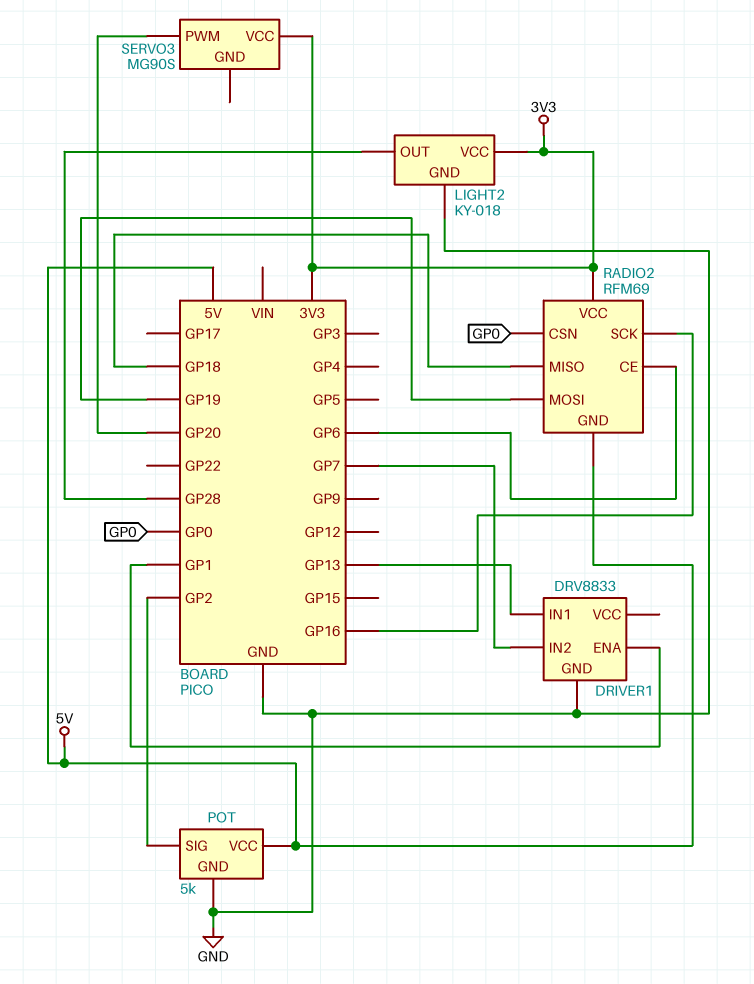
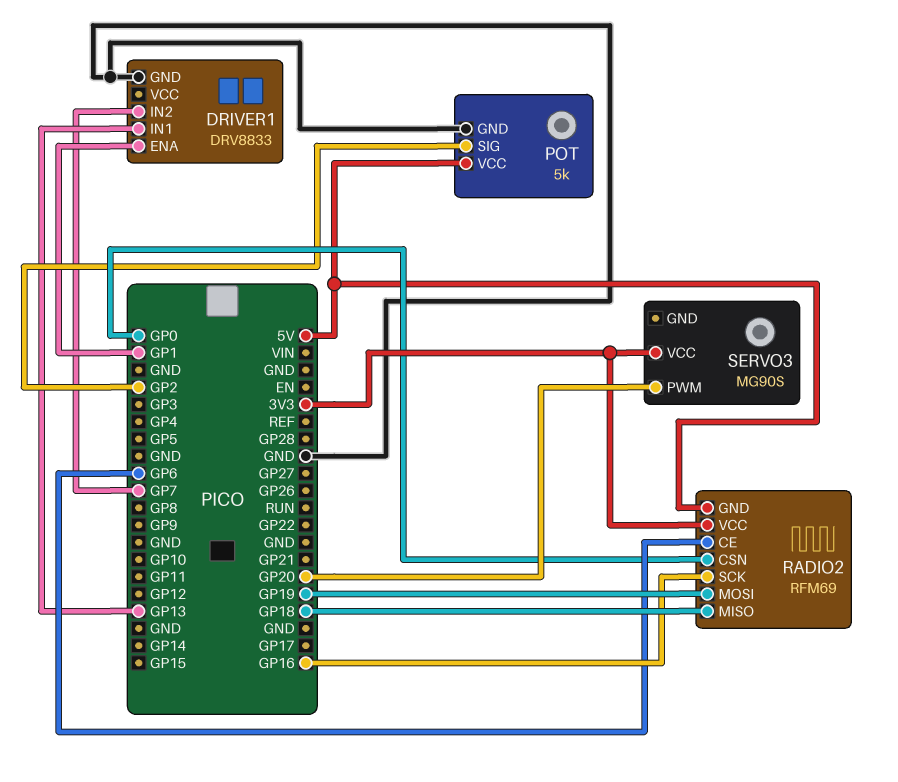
LIGHT2: KY-018 -> none
LIGHT2 pin GND: GND -> none
LIGHT2 pin OUT: GP28 -> none
LIGHT2 pin VCC: 3V3 -> none

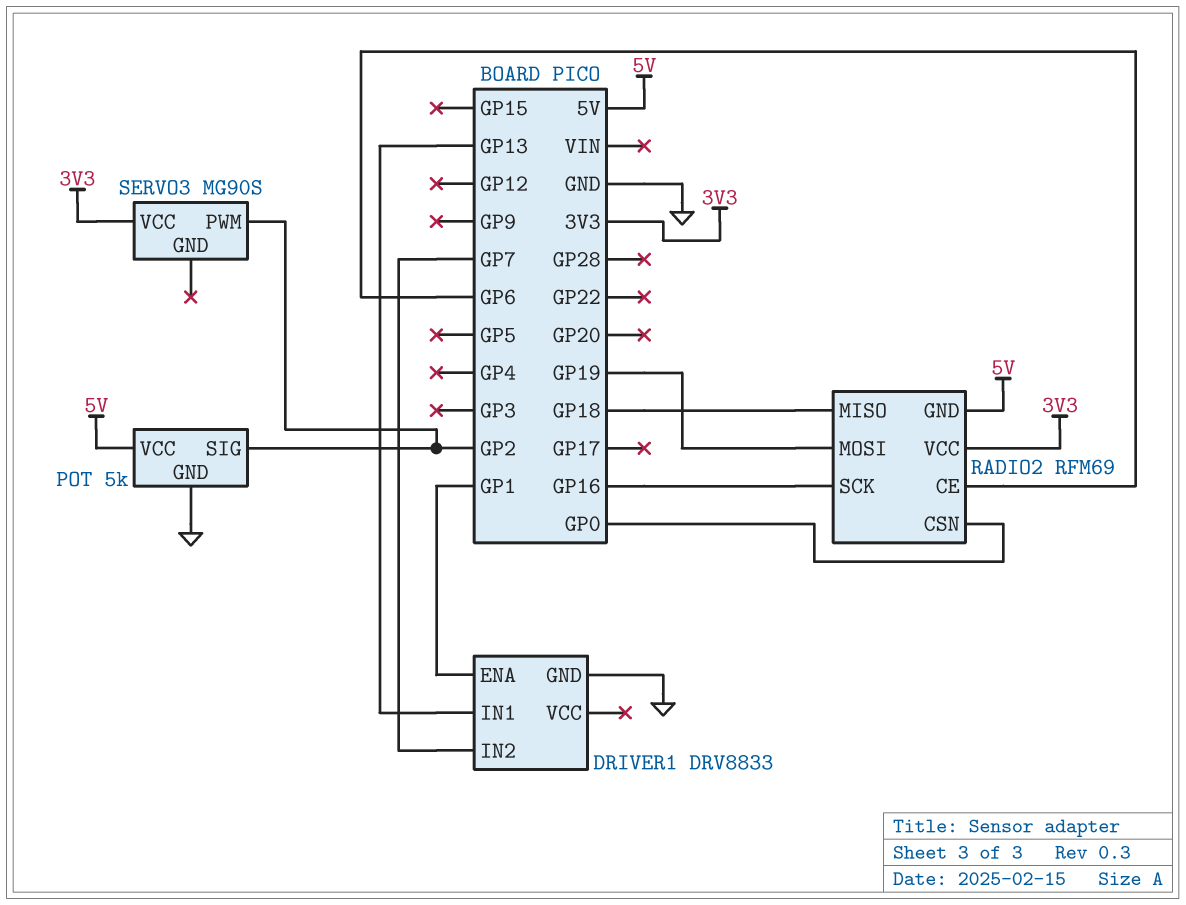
SERVO3 pin PWM: GP20 -> GP2

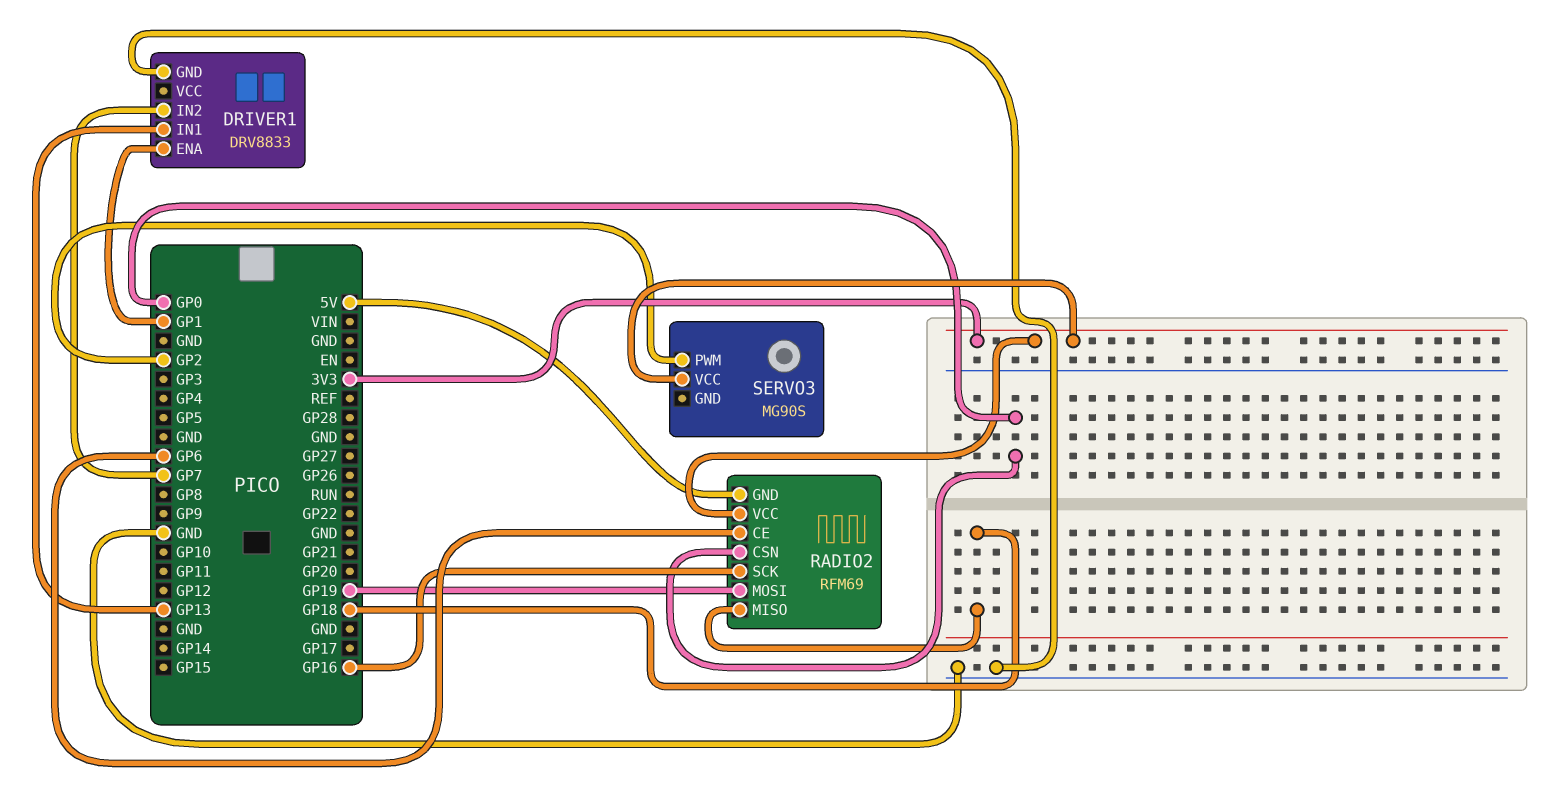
POT: 5k -> none
POT pin GND: GND -> none
POT pin SIG: GP2 -> none
POT pin VCC: 5V -> none

